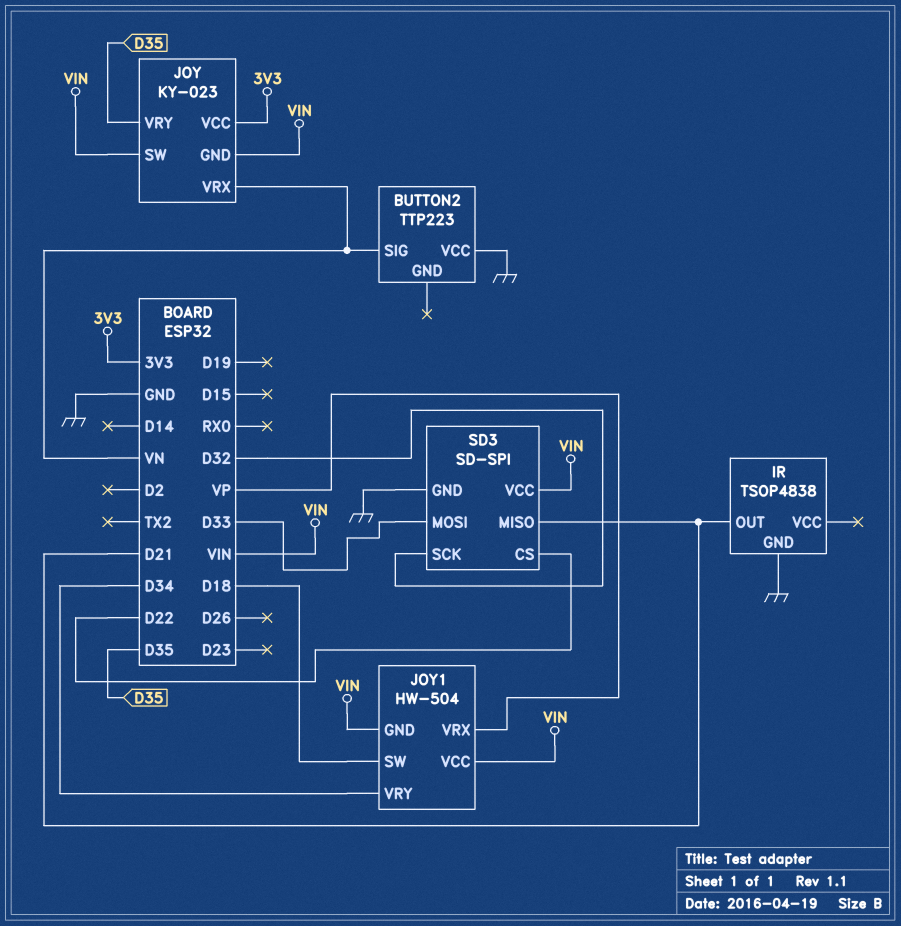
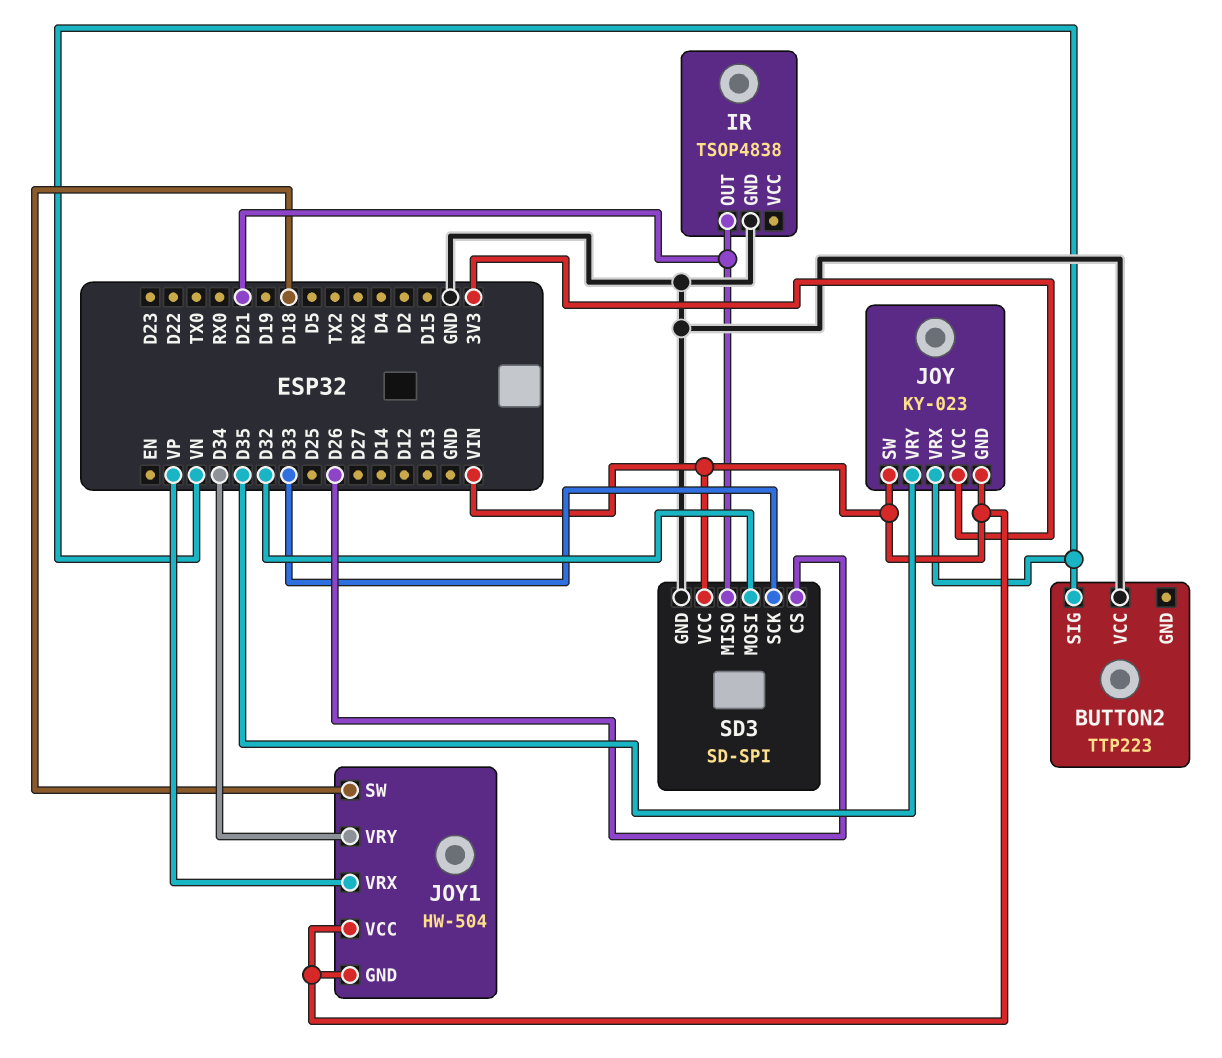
SD3 pin CS: D22 -> D26
SD3 pin MOSI: D33 -> D32
SD3 pin SCK: D32 -> D33

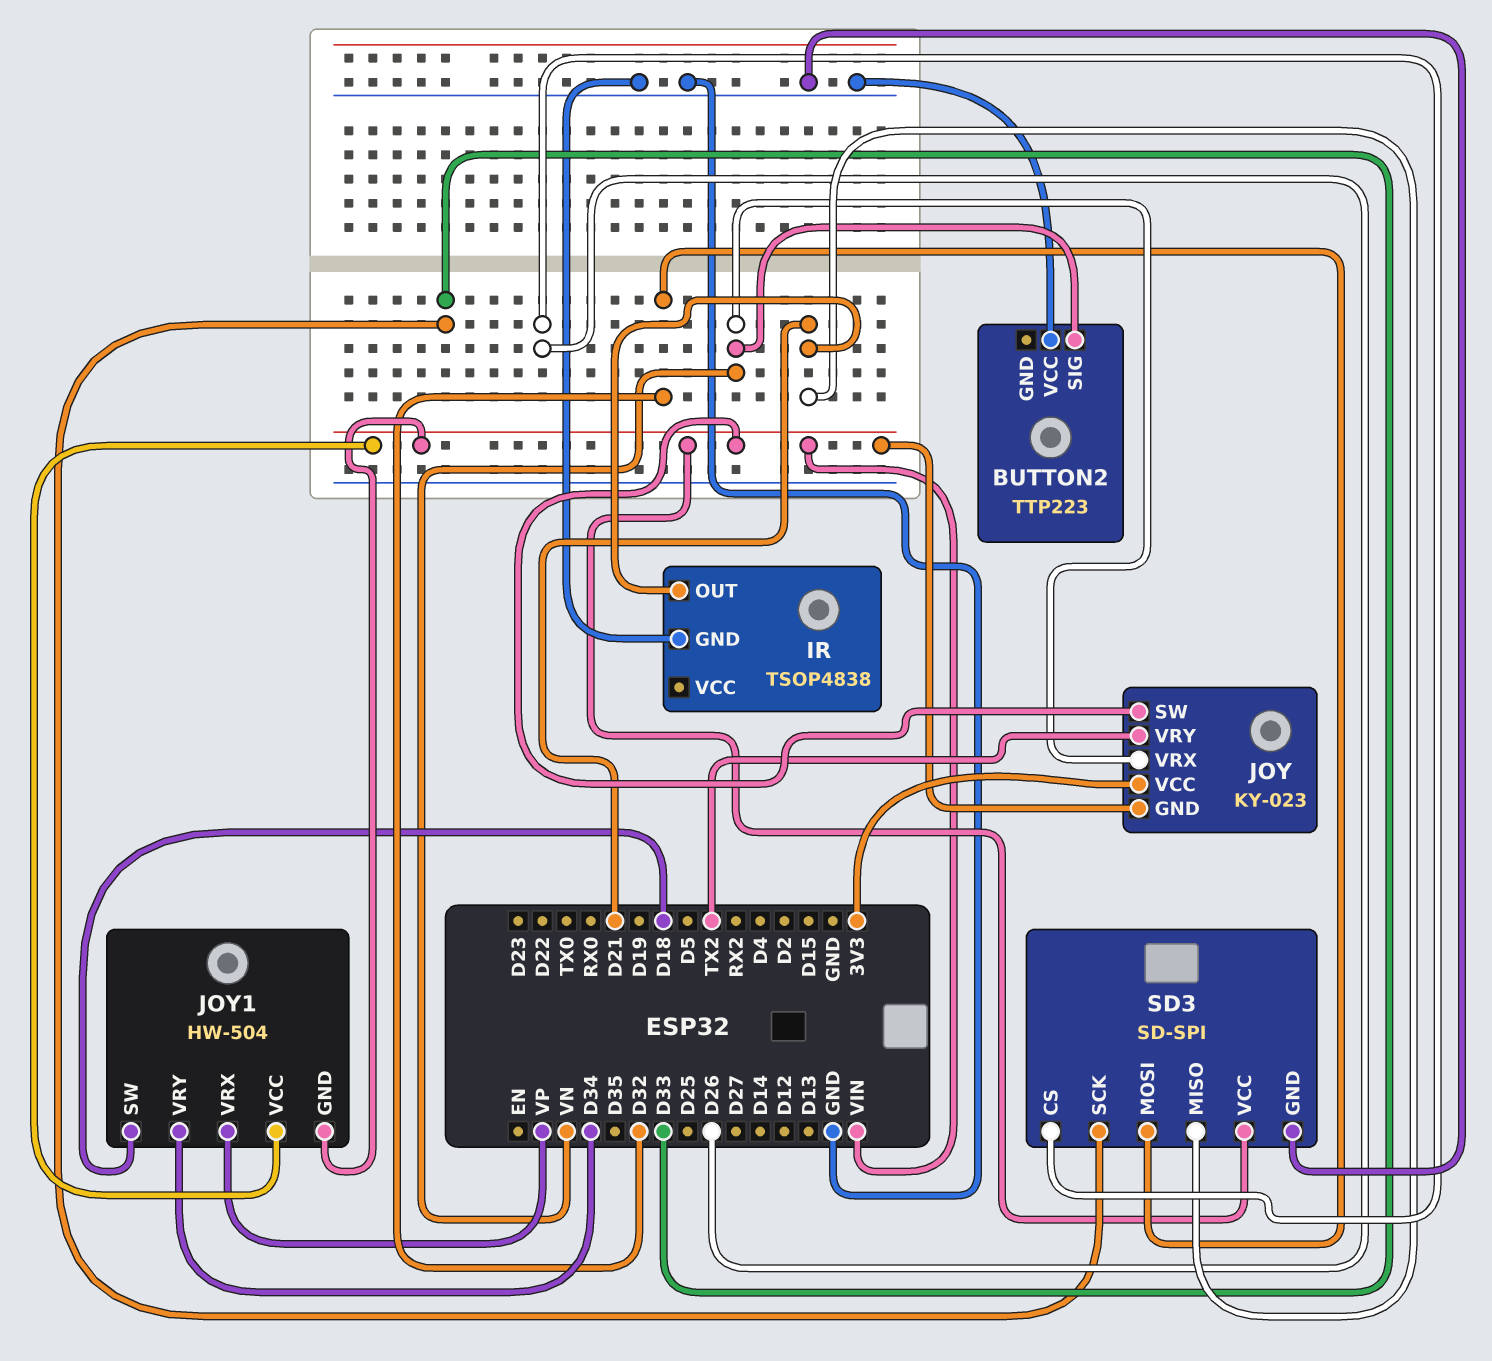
JOY pin VRY: D35 -> TX2

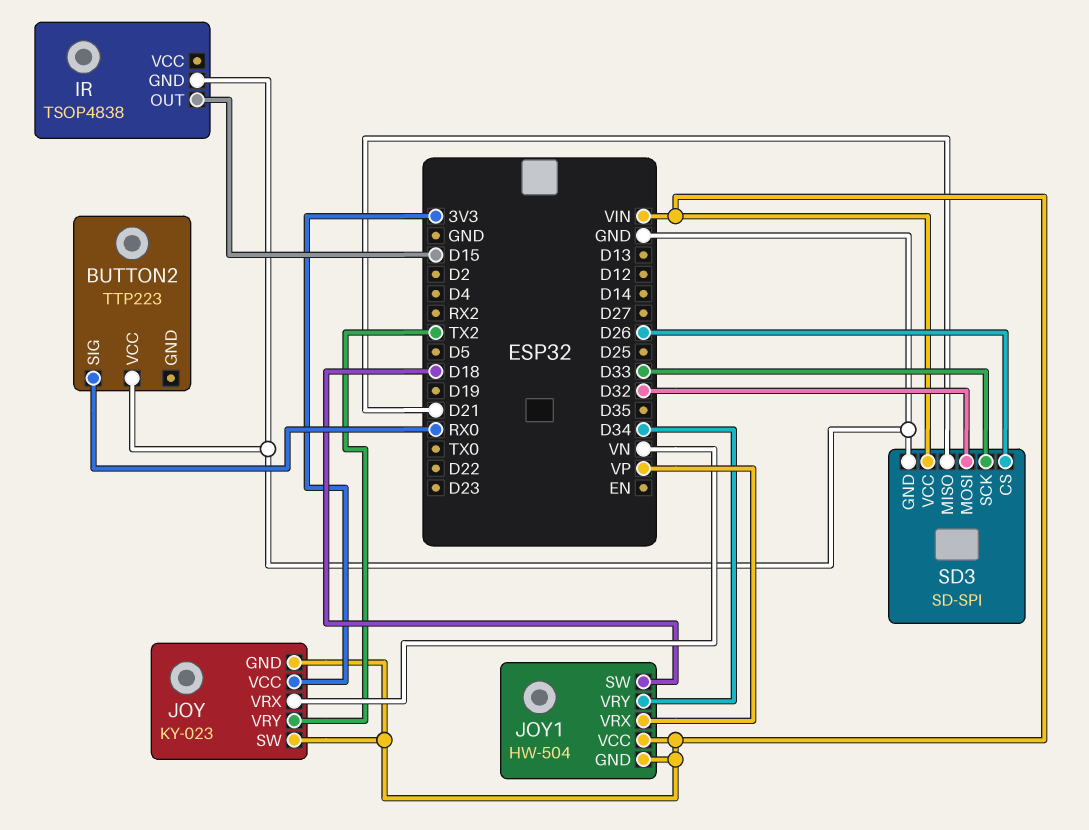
BUTTON2 pin SIG: VN -> RX0
IR pin OUT: D21 -> D15

